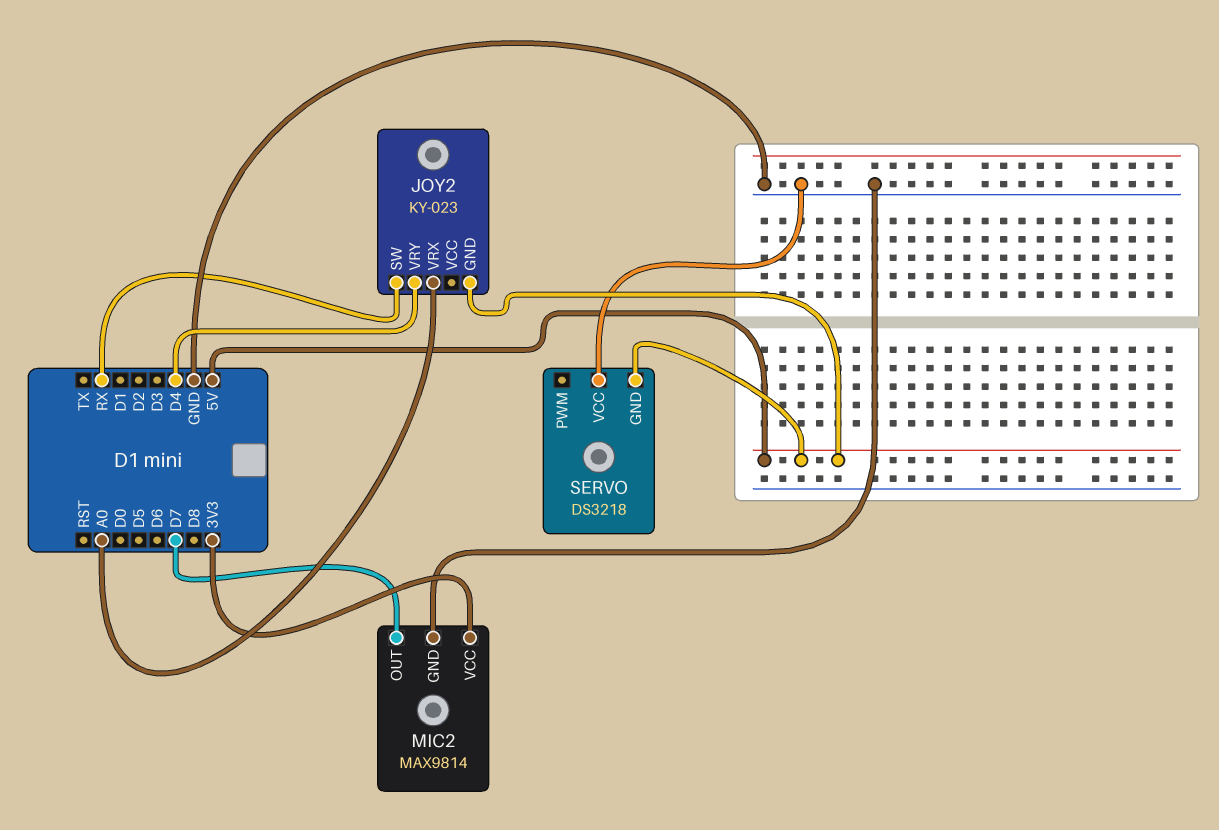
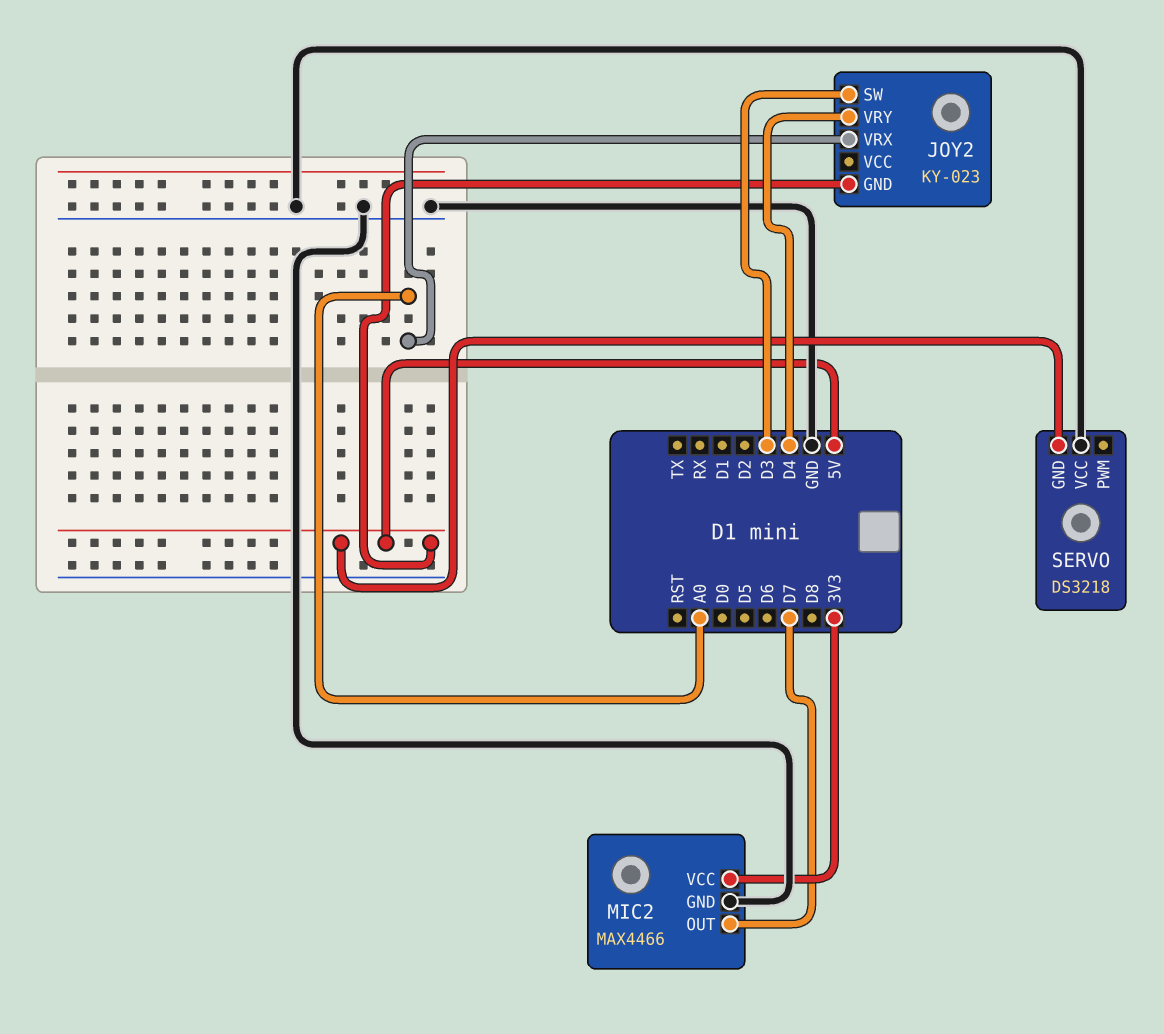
JOY2 pin SW: RX -> D3
MIC2: MAX9814 -> MAX4466

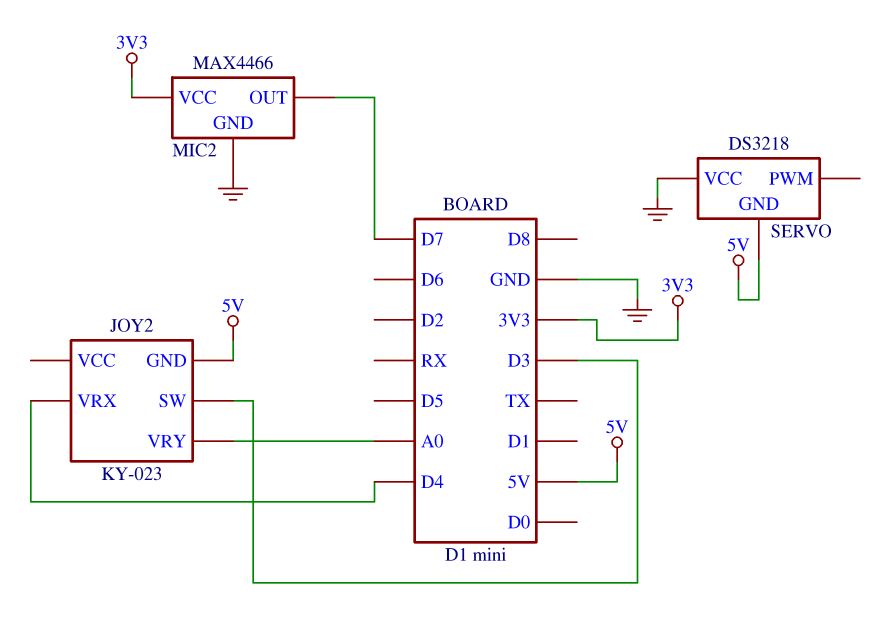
JOY2 pin VRX: A0 -> D4
JOY2 pin VRY: D4 -> A0

